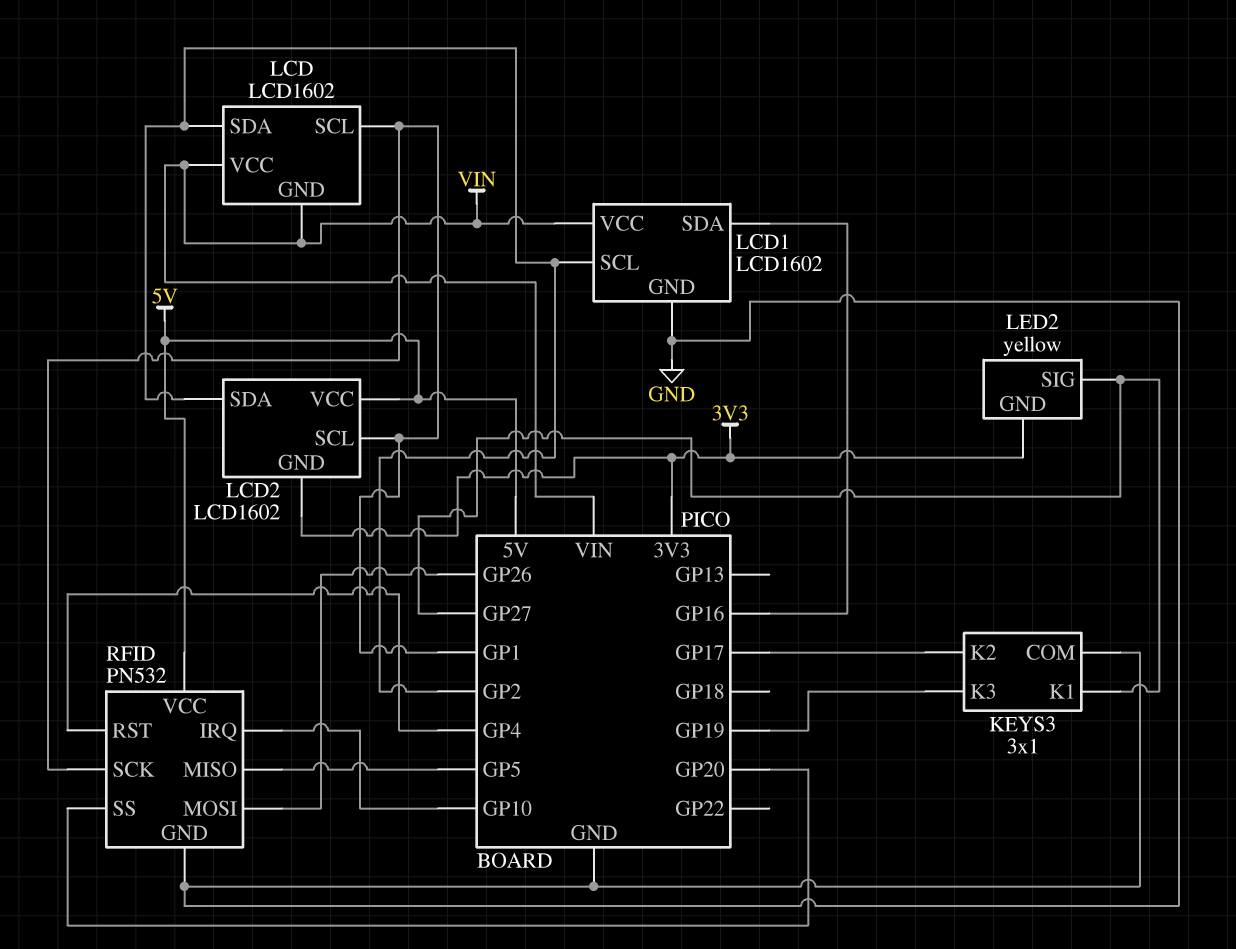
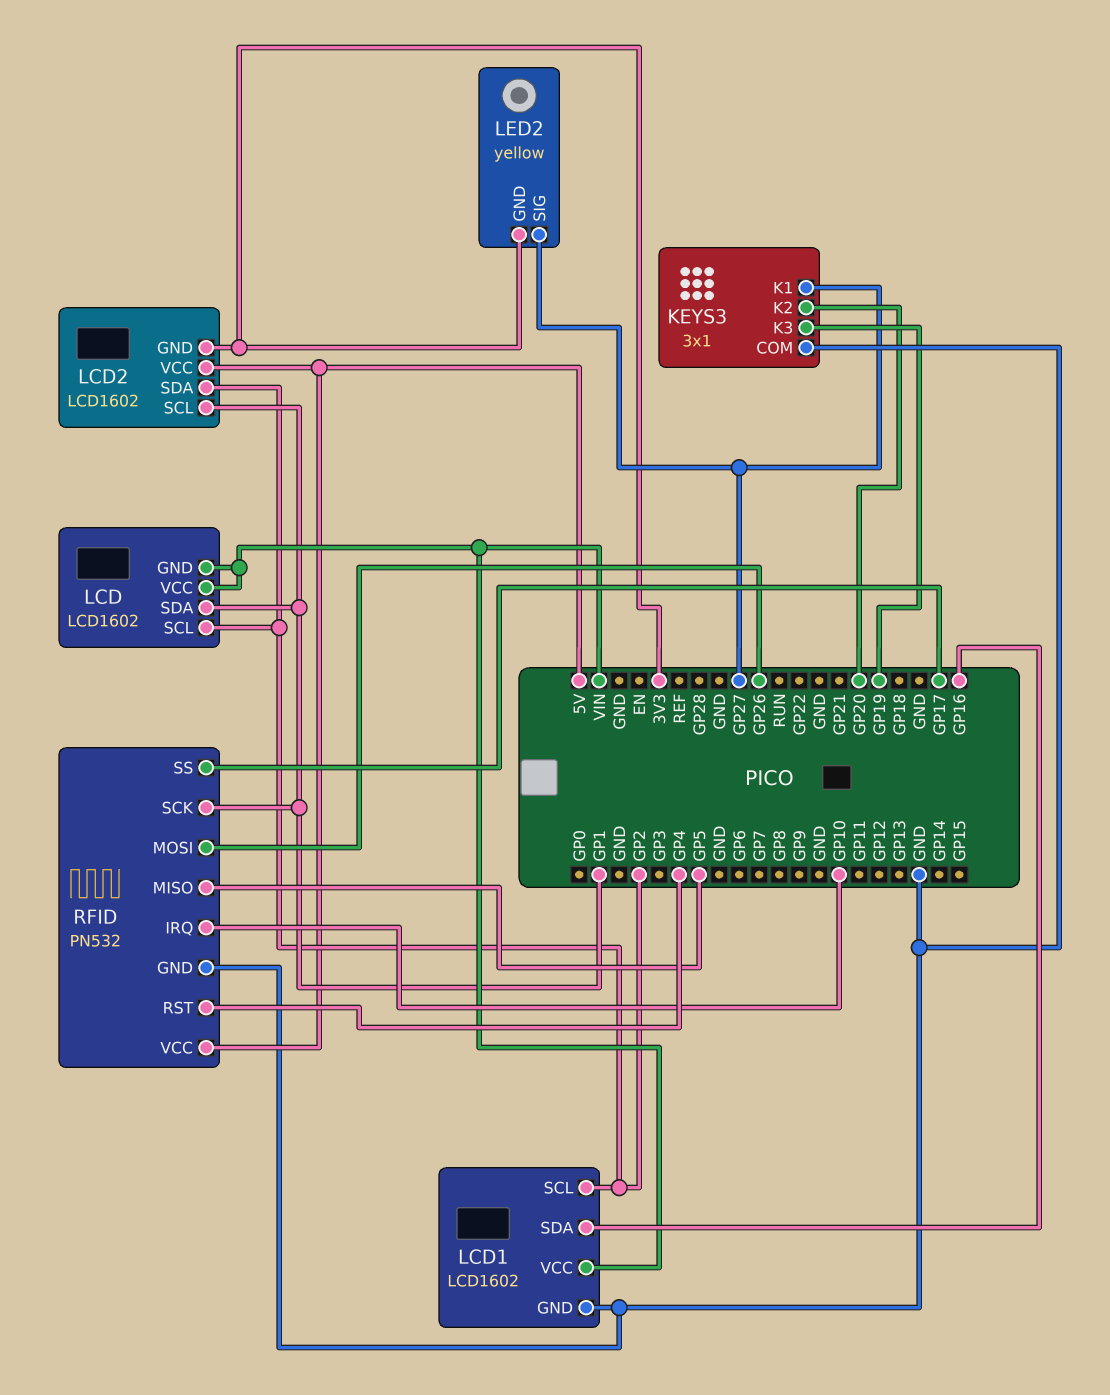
KEYS3 pin K2: GP17 -> GP20
LCD pin SCL: GP1 -> GP2
LCD pin SDA: GP2 -> GP1
RFID pin SS: GP20 -> GP17

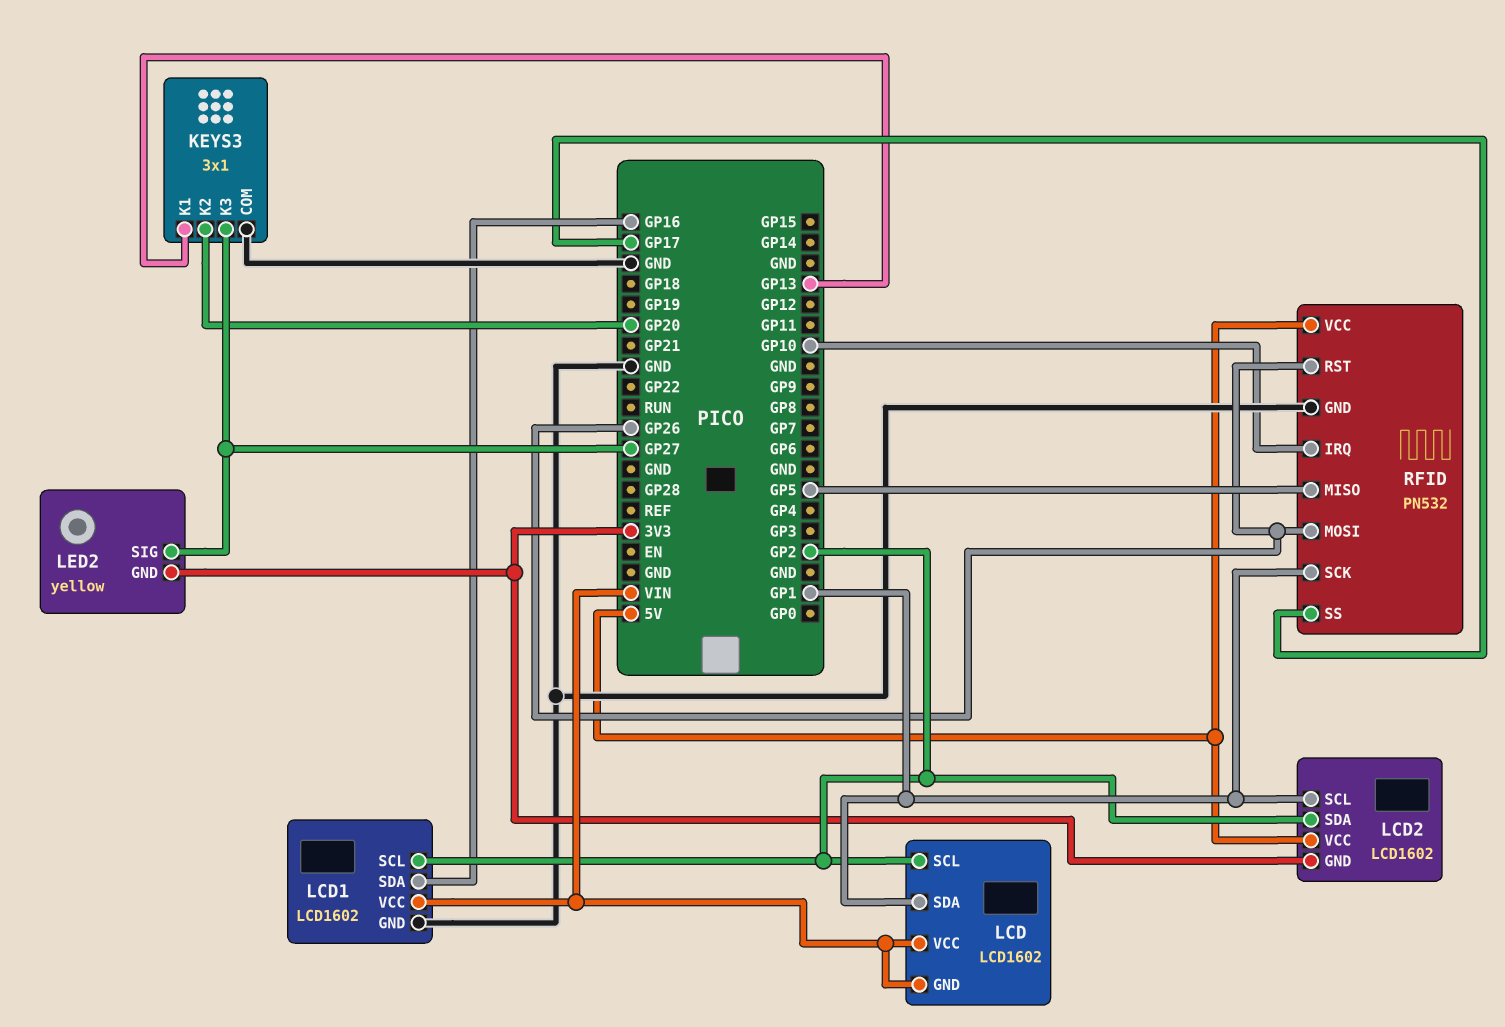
KEYS3 pin K1: GP27 -> GP13
KEYS3 pin K3: GP19 -> GP27
RFID pin RST: GP4 -> GP26

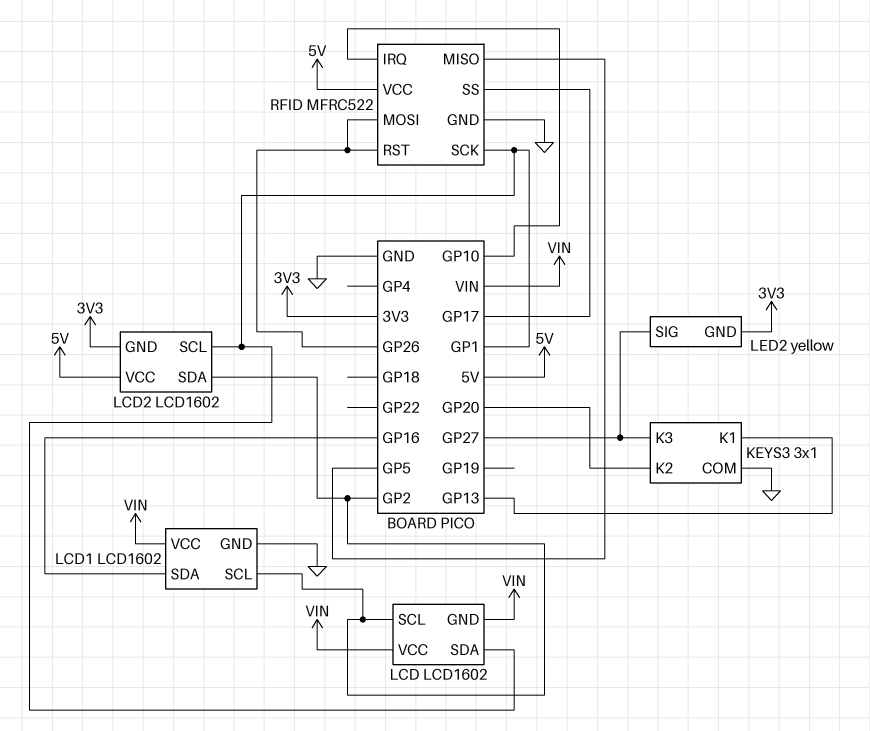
RFID: PN532 -> MFRC522

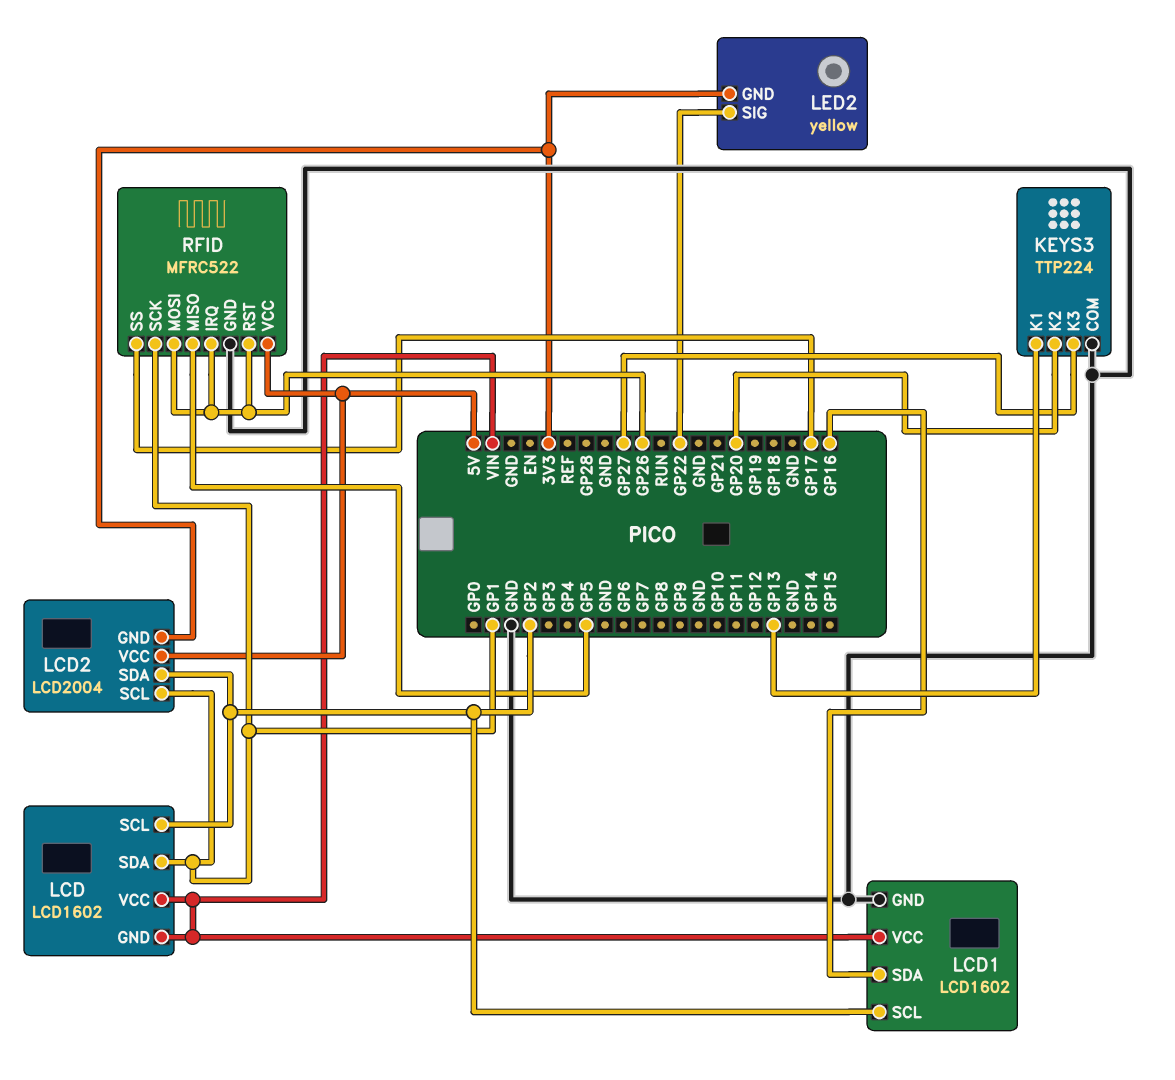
KEYS3: 3x1 -> TTP224
LCD2: LCD1602 -> LCD2004
LED2 pin SIG: GP27 -> GP22
RFID pin IRQ: GP10 -> GP26

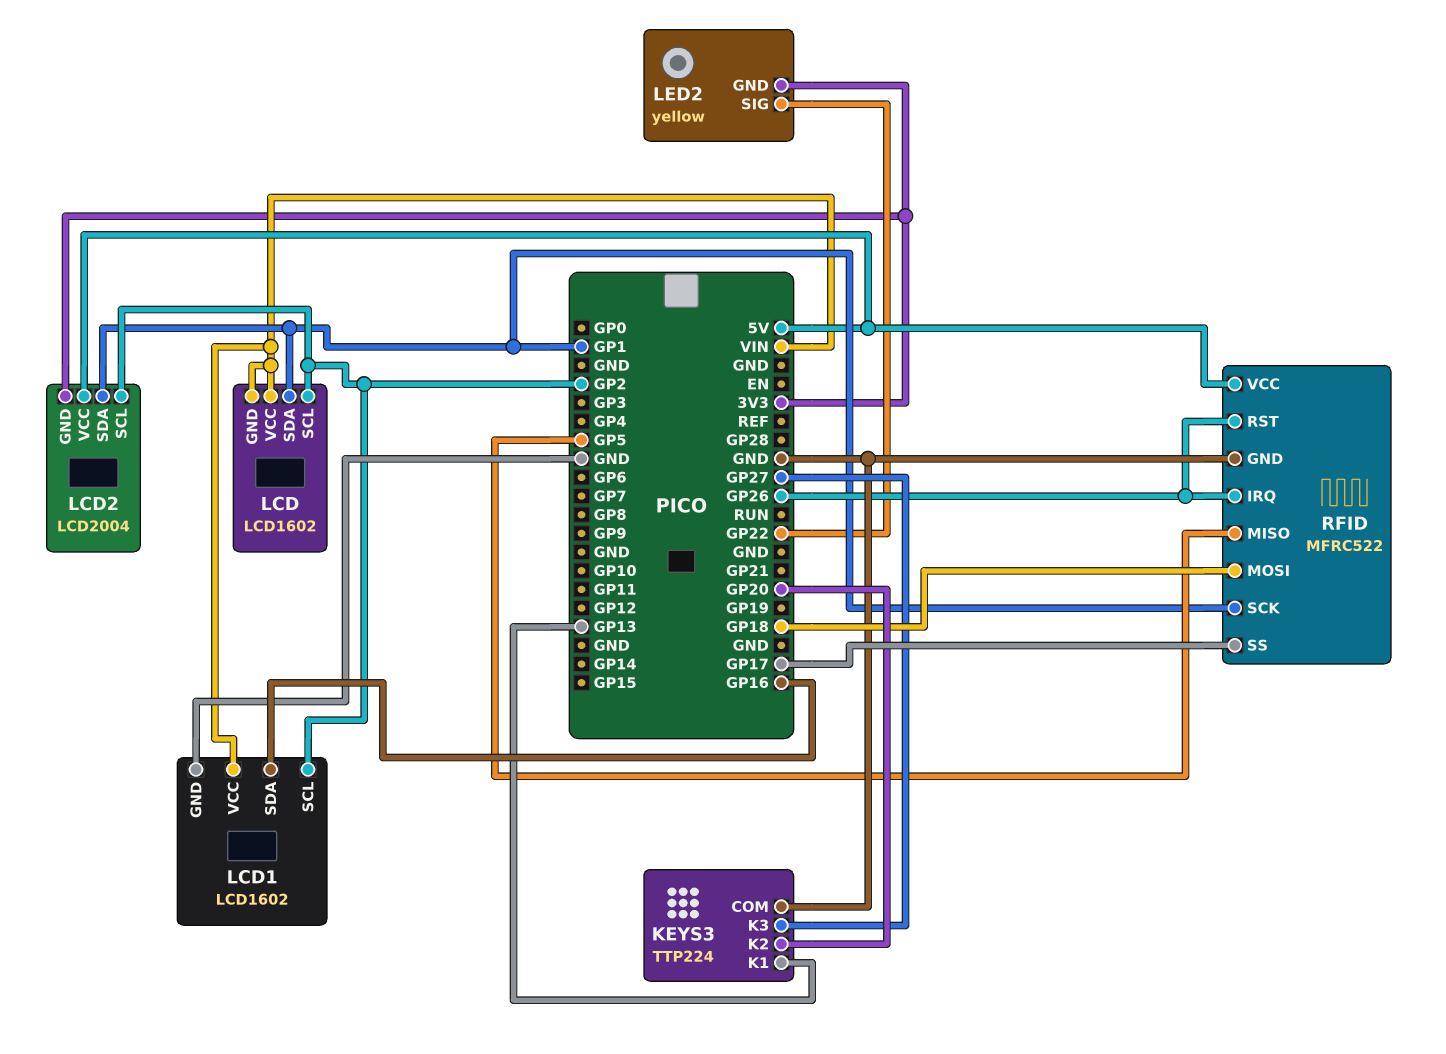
LCD2 pin SCL: GP1 -> GP2
LCD2 pin SDA: GP2 -> GP1
RFID pin MOSI: GP26 -> GP18

